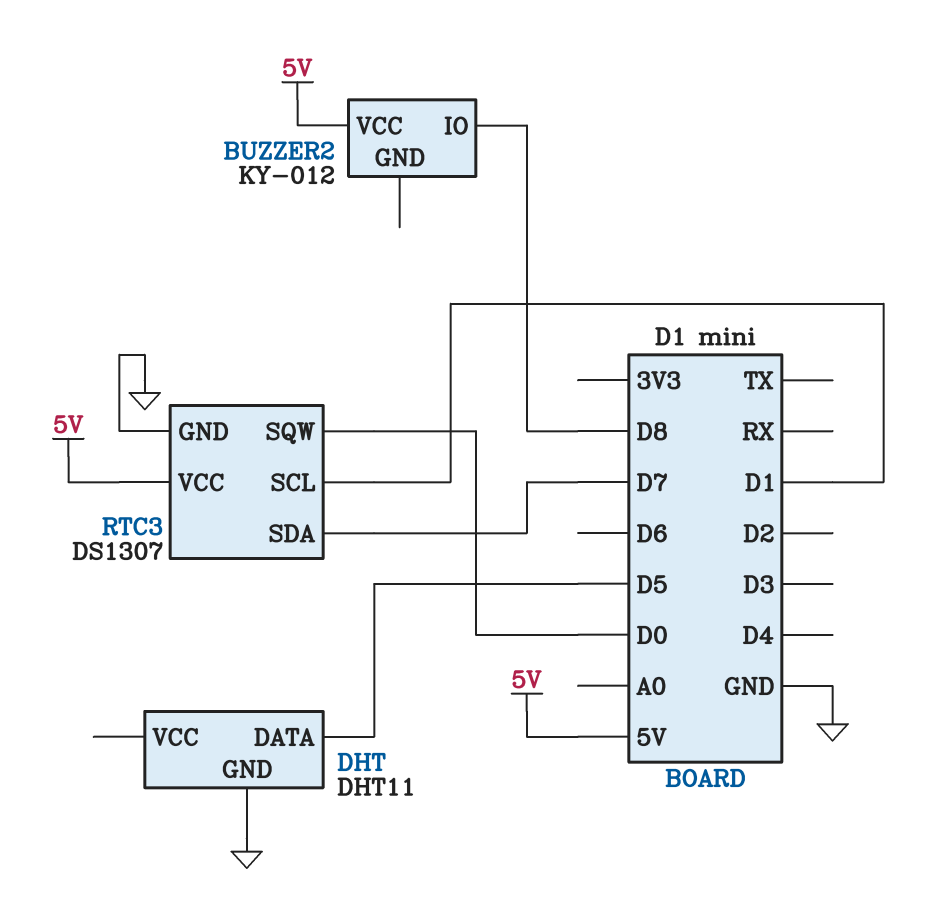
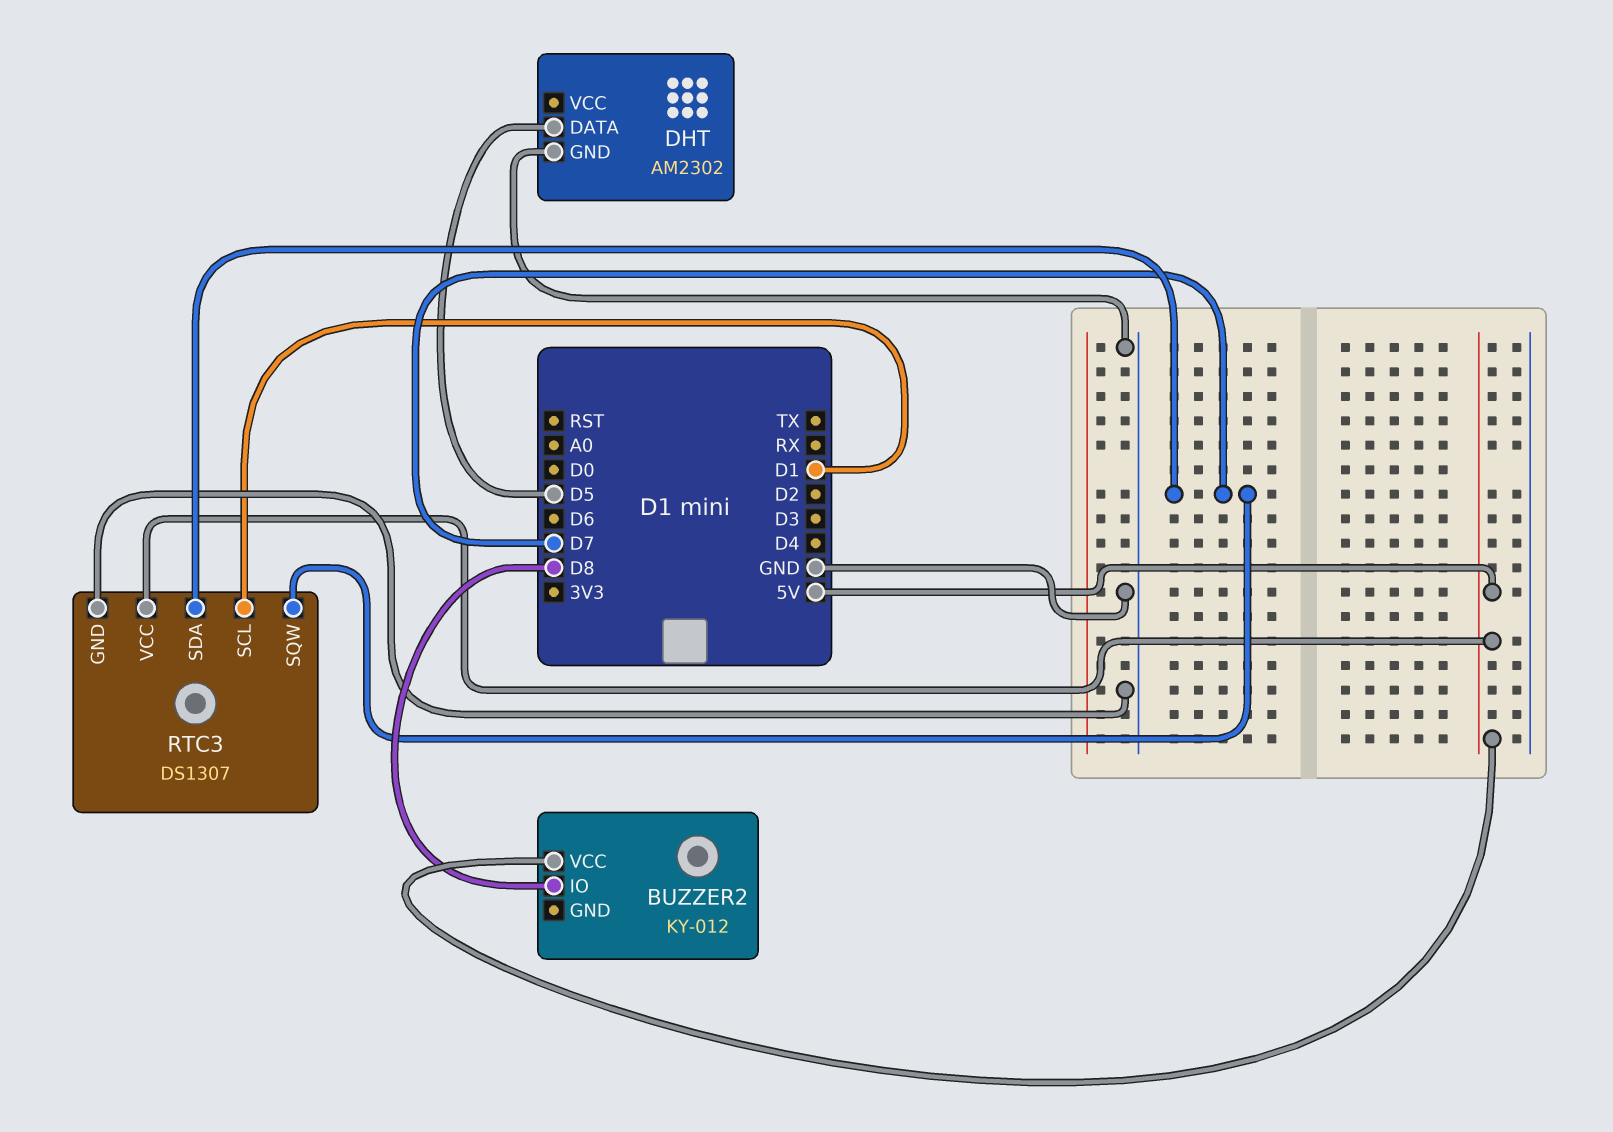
DHT: DHT11 -> AM2302
RTC3 pin SQW: D0 -> D7

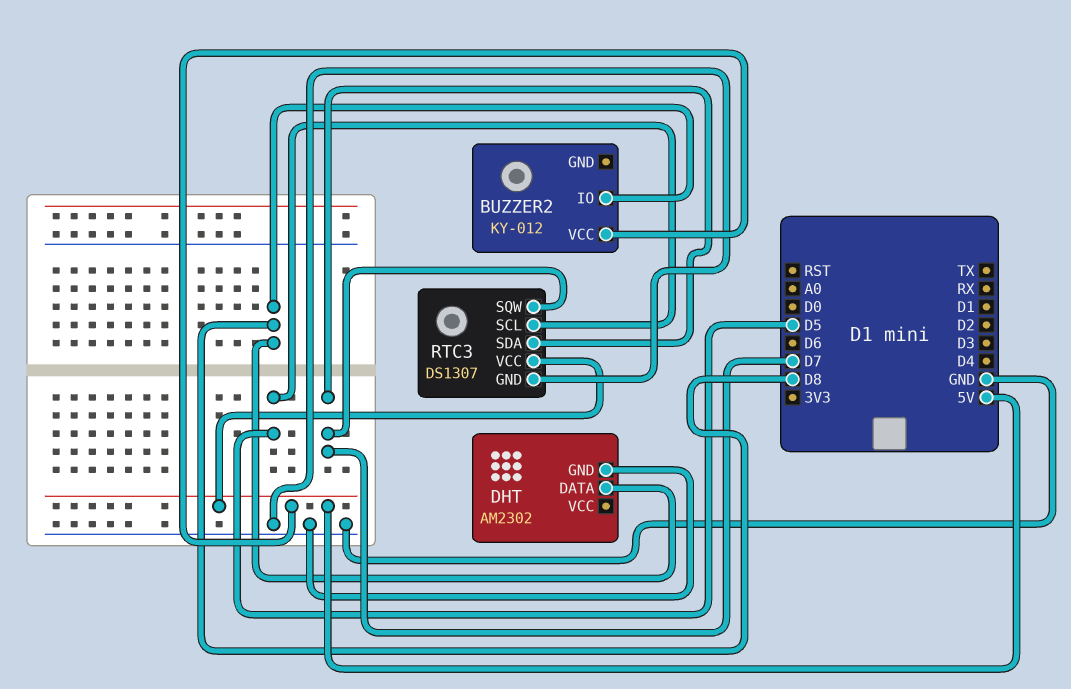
DHT pin DATA: D5 -> D8
RTC3 pin SCL: D1 -> D5

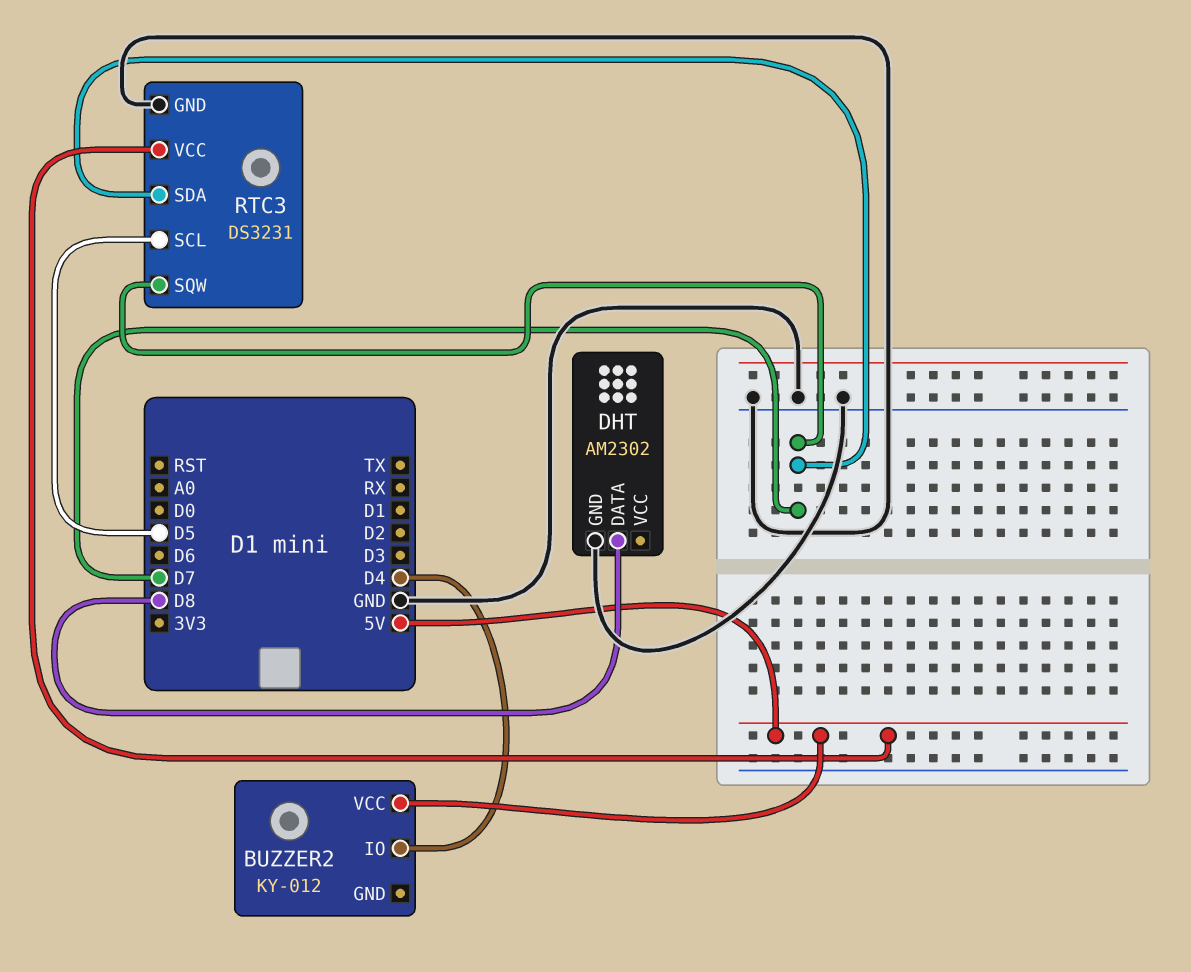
BUZZER2 pin IO: D8 -> D4
RTC3: DS1307 -> DS3231

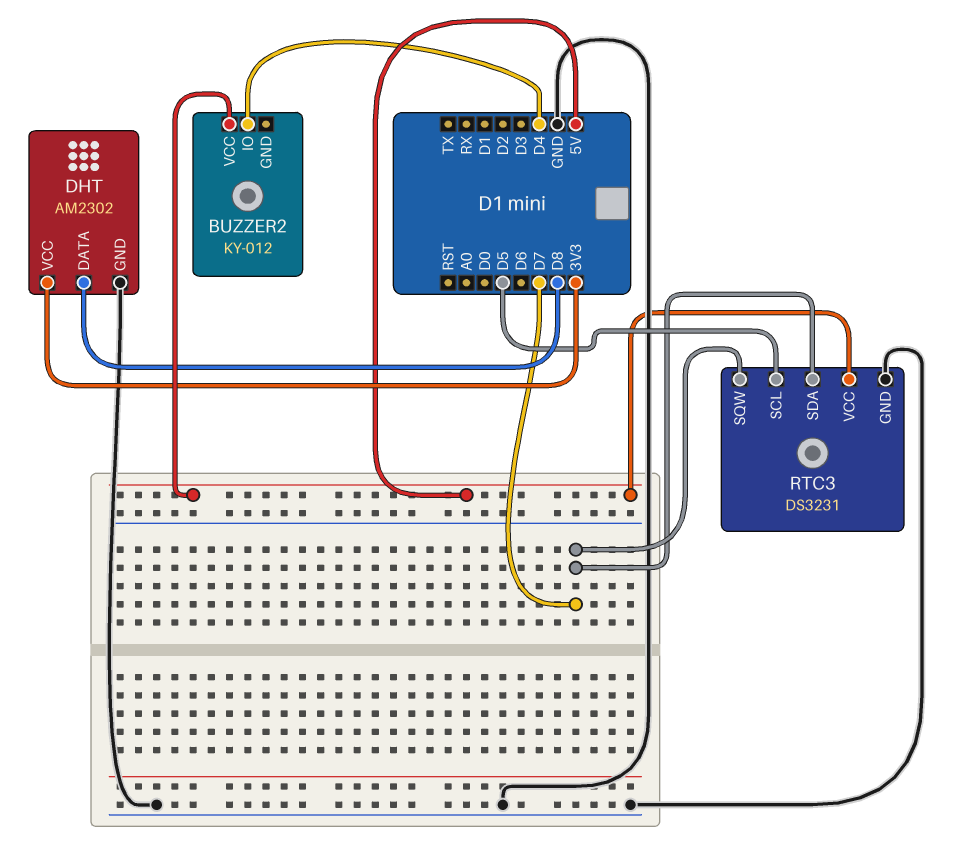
DHT pin VCC: none -> 3V3

